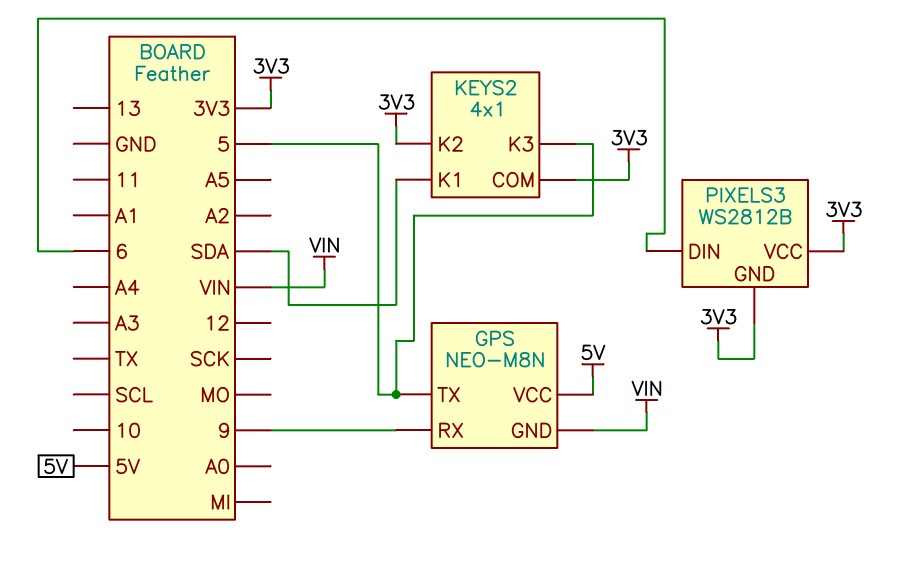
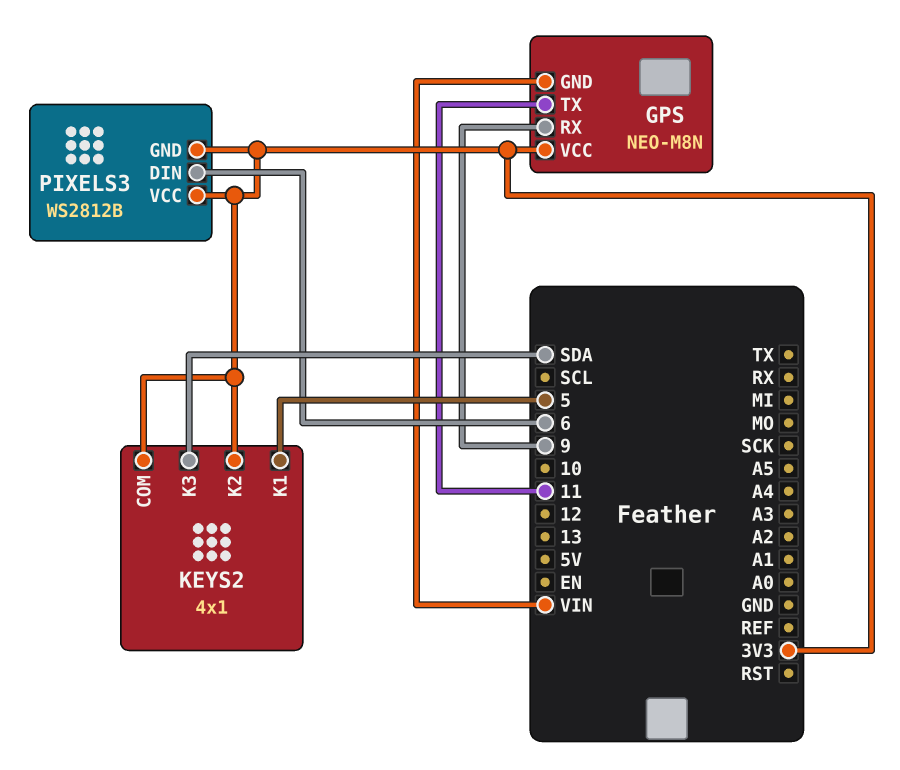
GPS pin TX: 5 -> 11
GPS pin VCC: 5V -> 3V3
KEYS2 pin K1: SDA -> 5
KEYS2 pin K3: 5 -> SDA

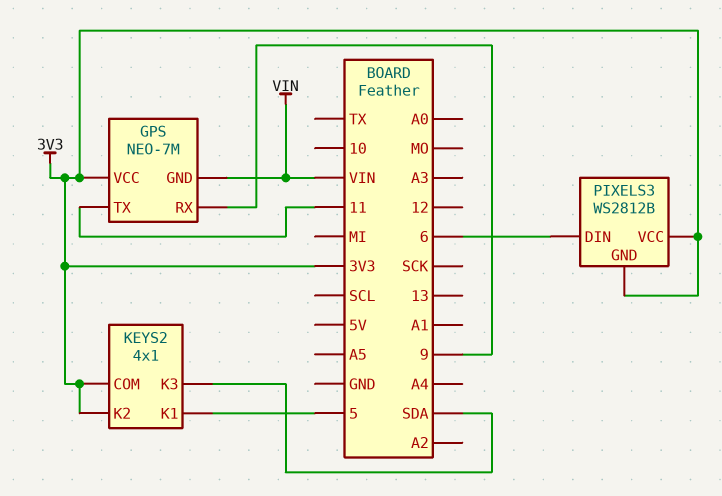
GPS: NEO-M8N -> NEO-7M

